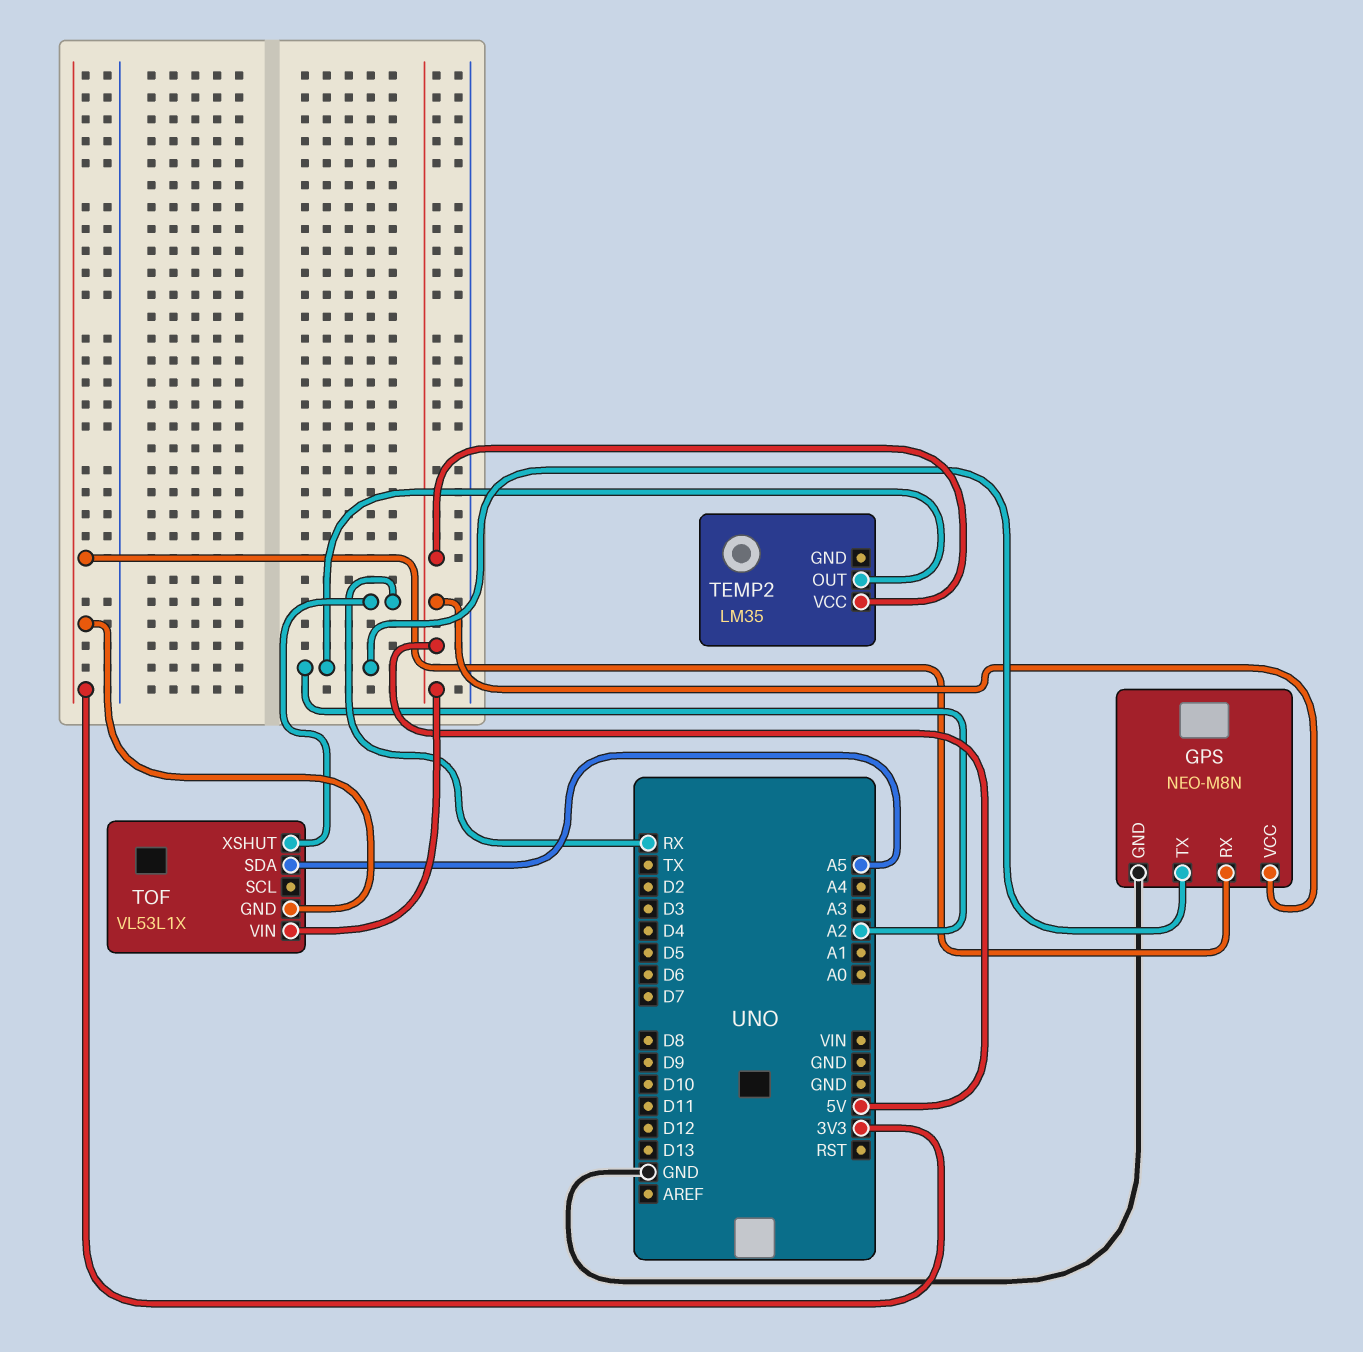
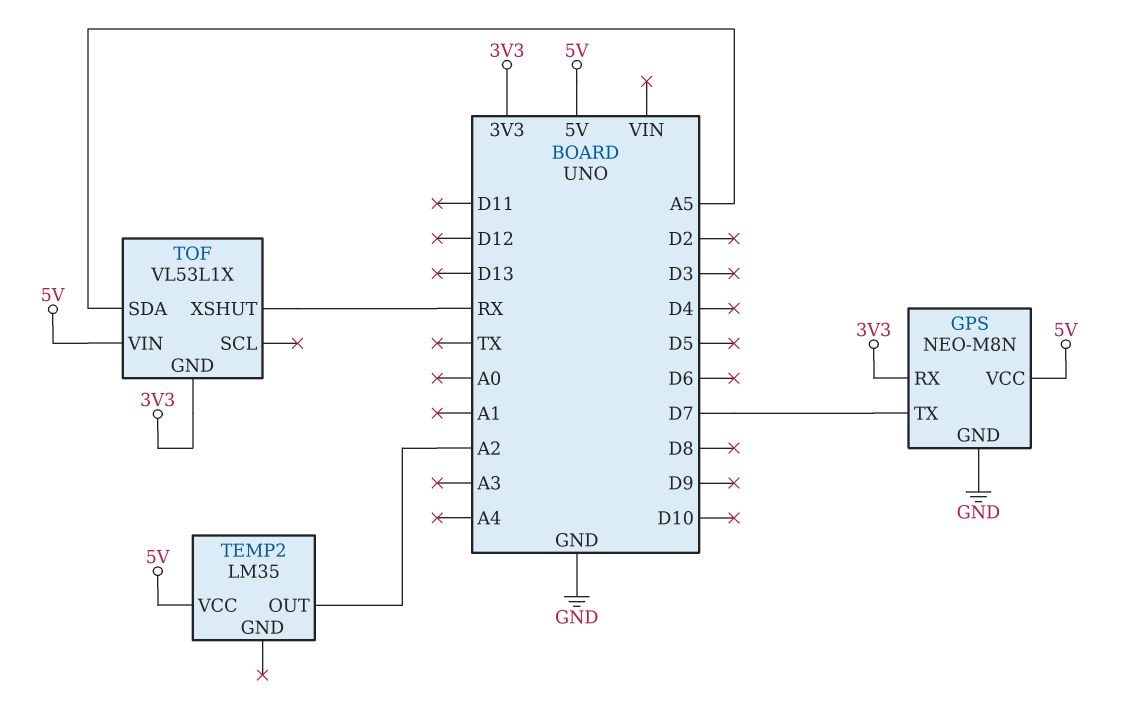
GPS pin TX: A2 -> D7

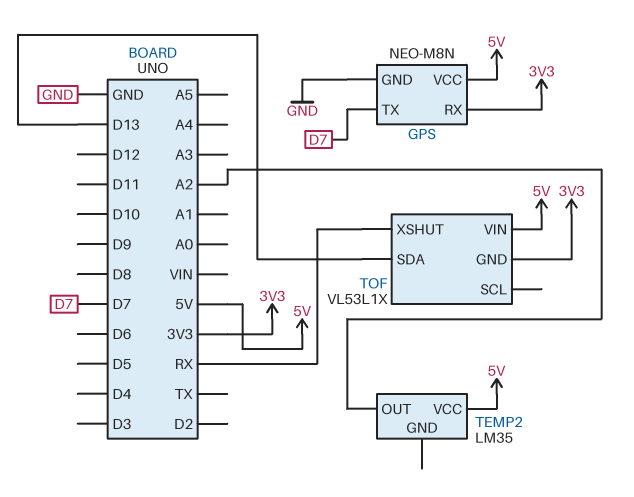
TOF pin SDA: A5 -> D13

